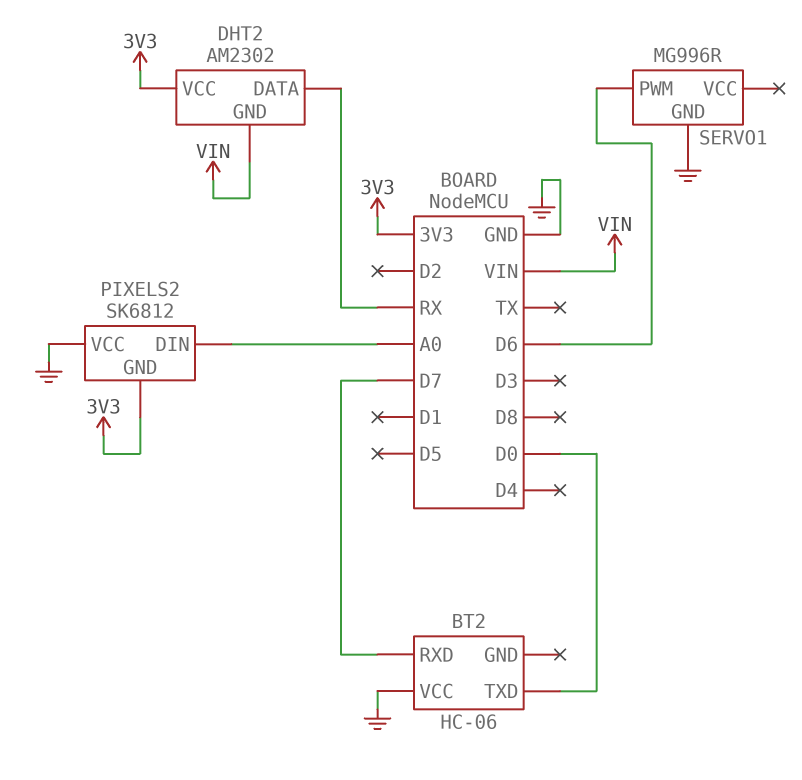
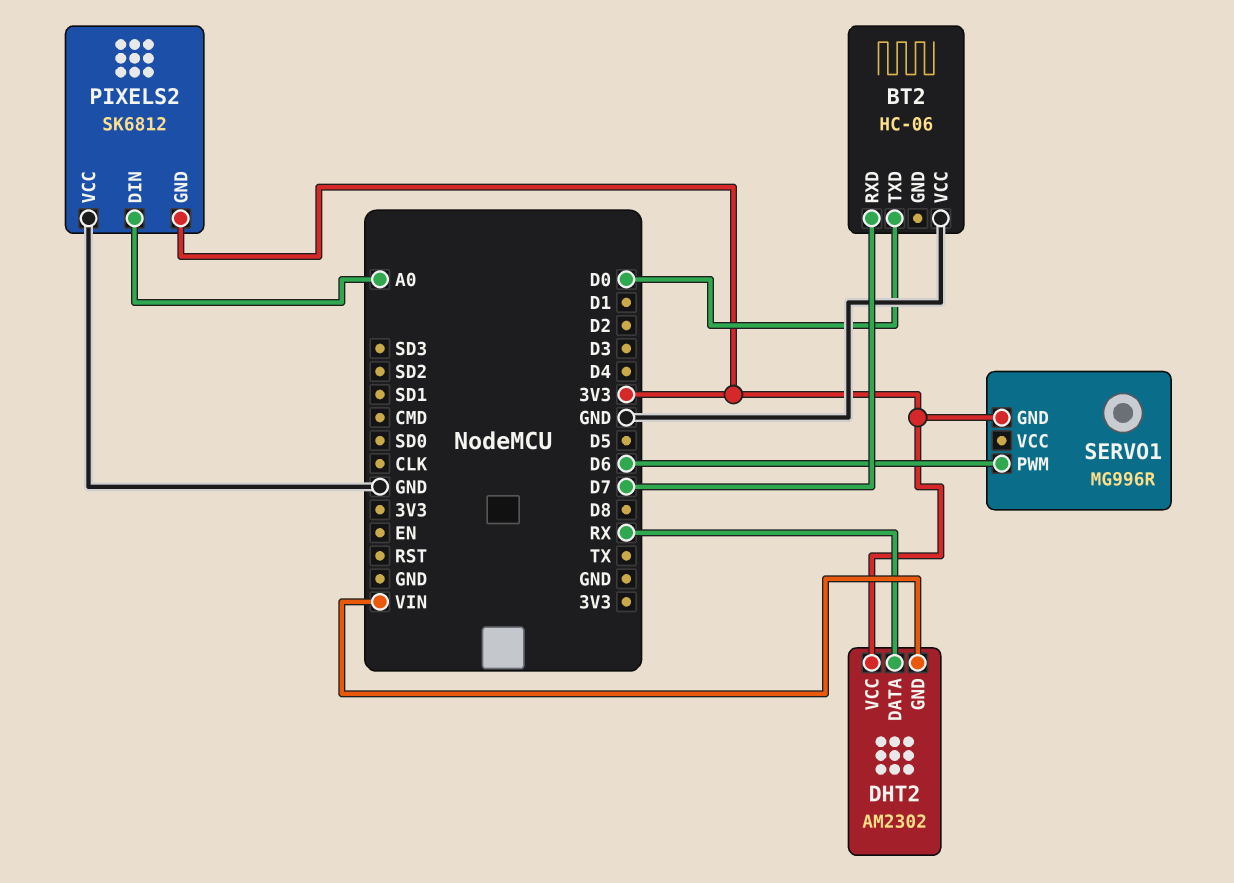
SERVO1 pin GND: GND -> 3V3

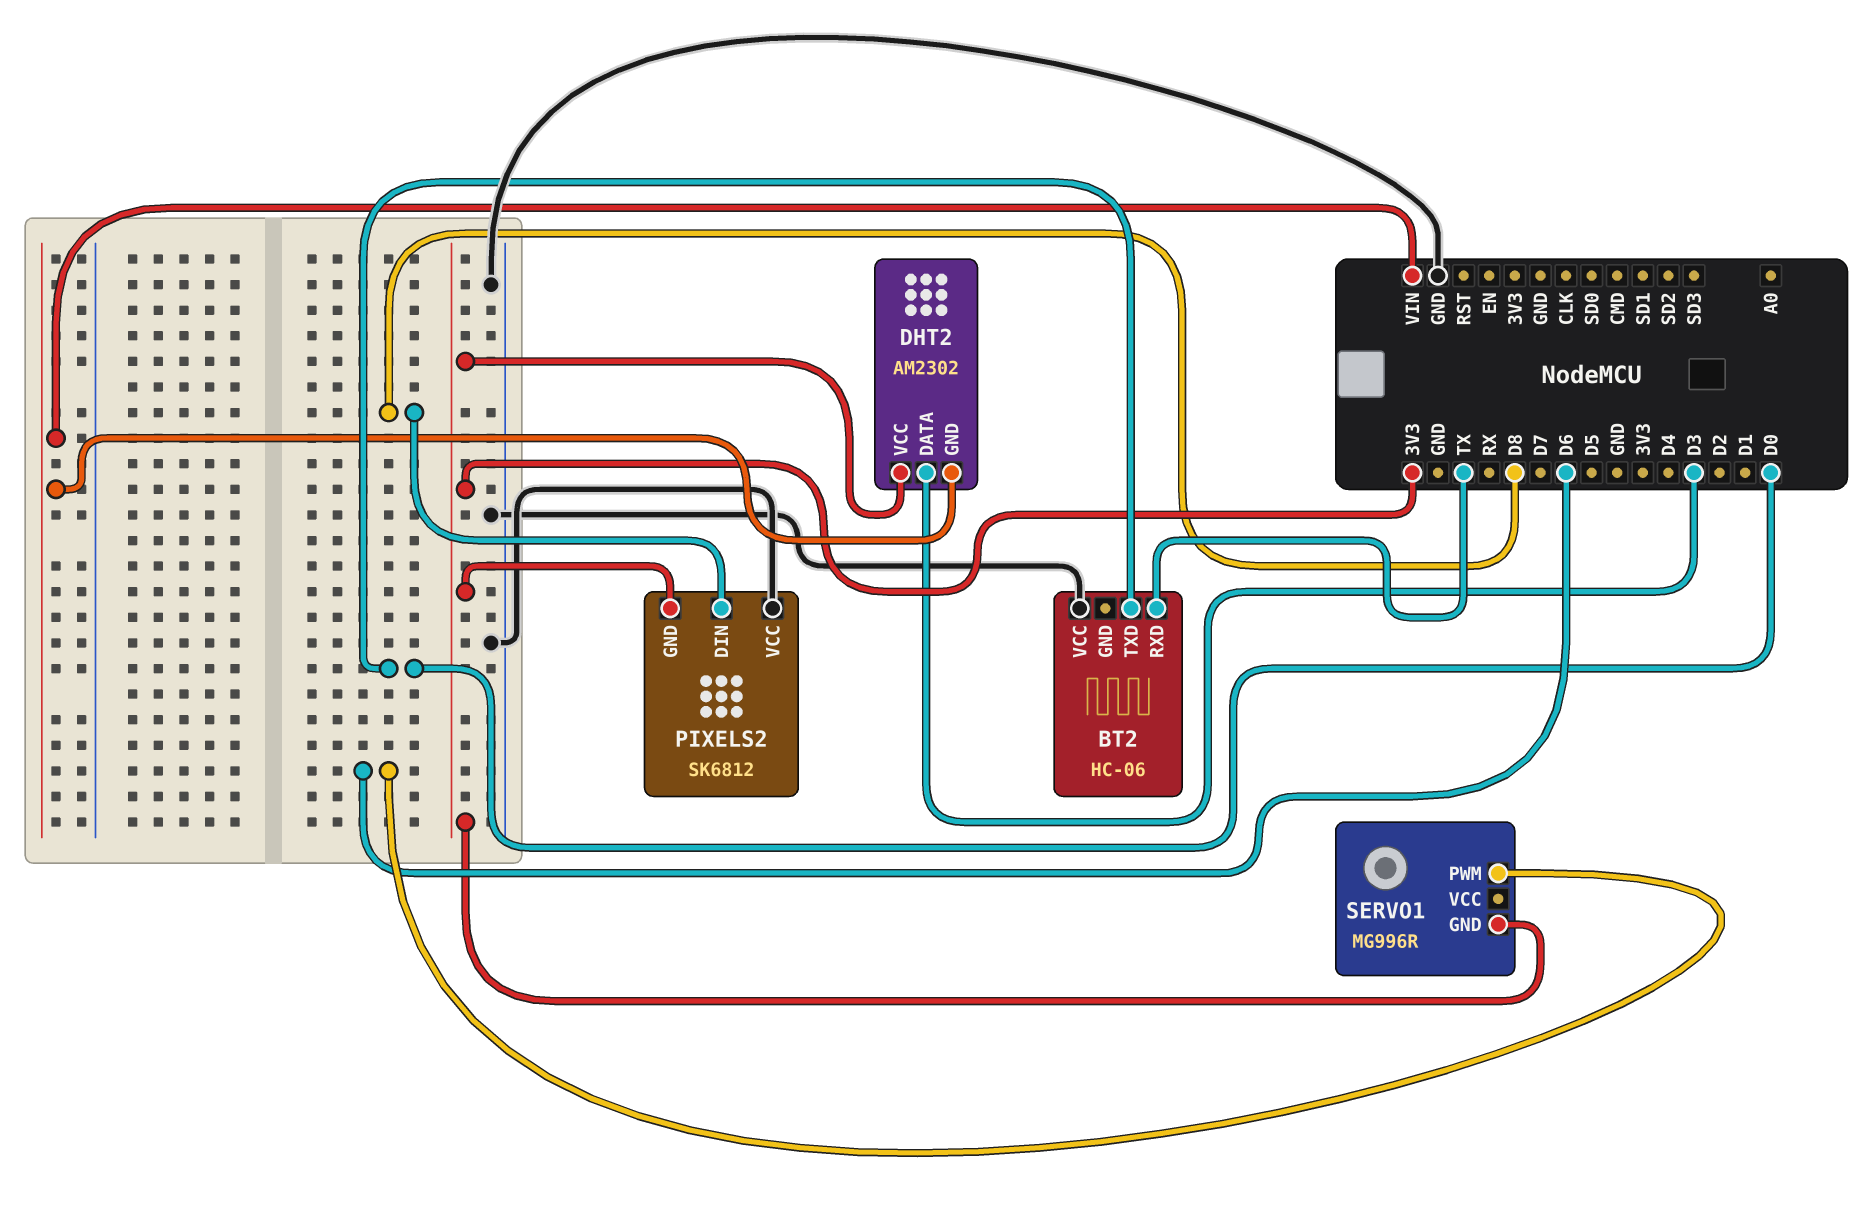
BT2 pin RXD: D7 -> TX
DHT2 pin DATA: RX -> D3
PIXELS2 pin DIN: A0 -> D8

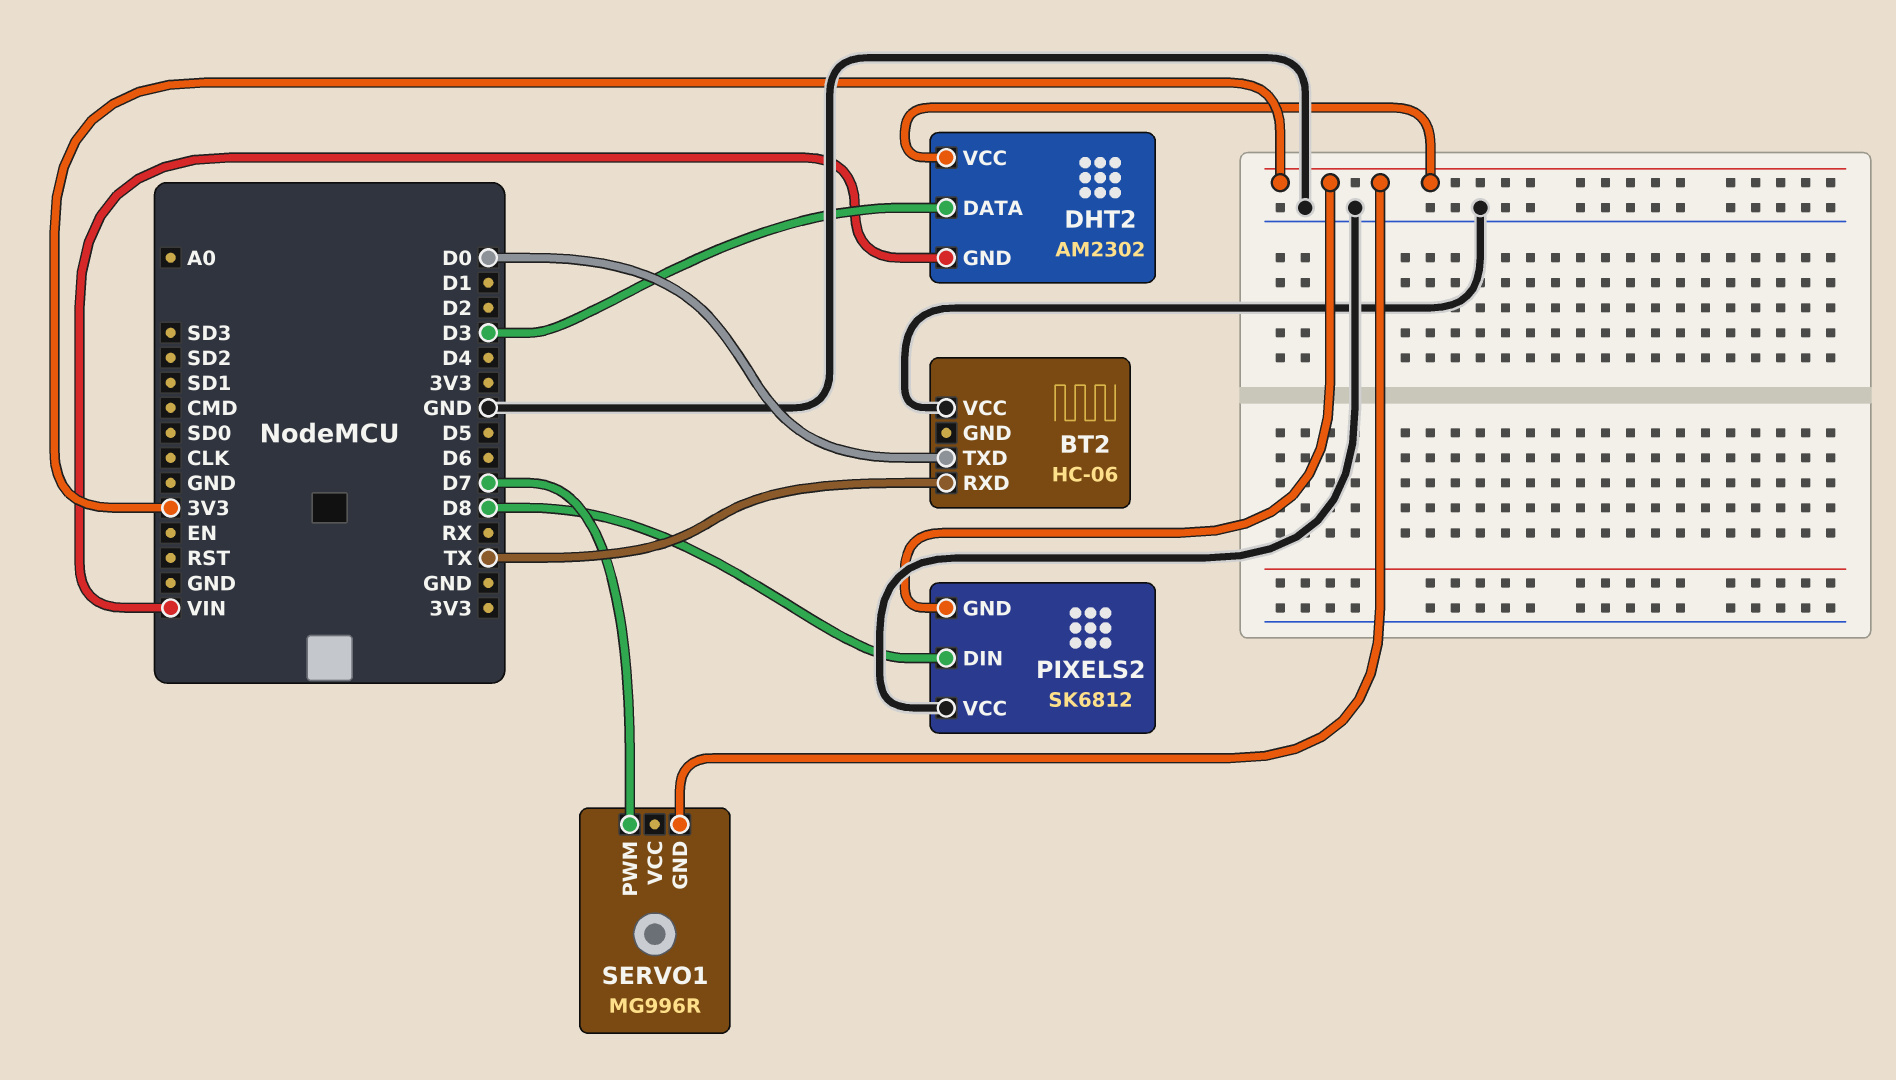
SERVO1 pin PWM: D6 -> D7

